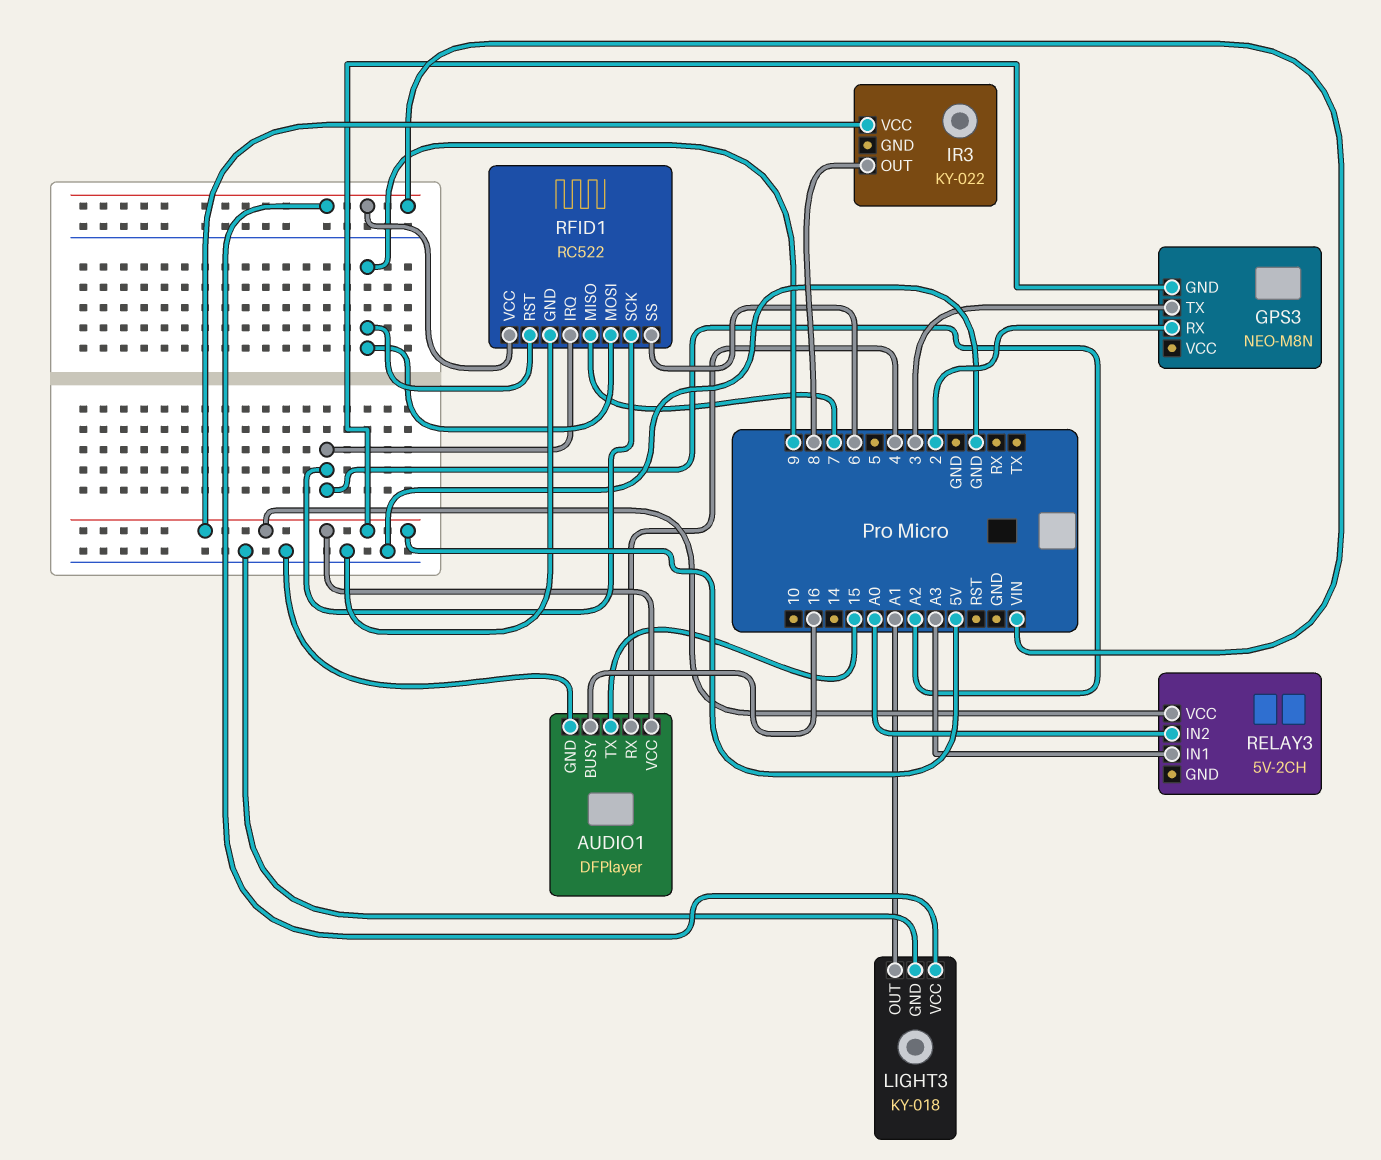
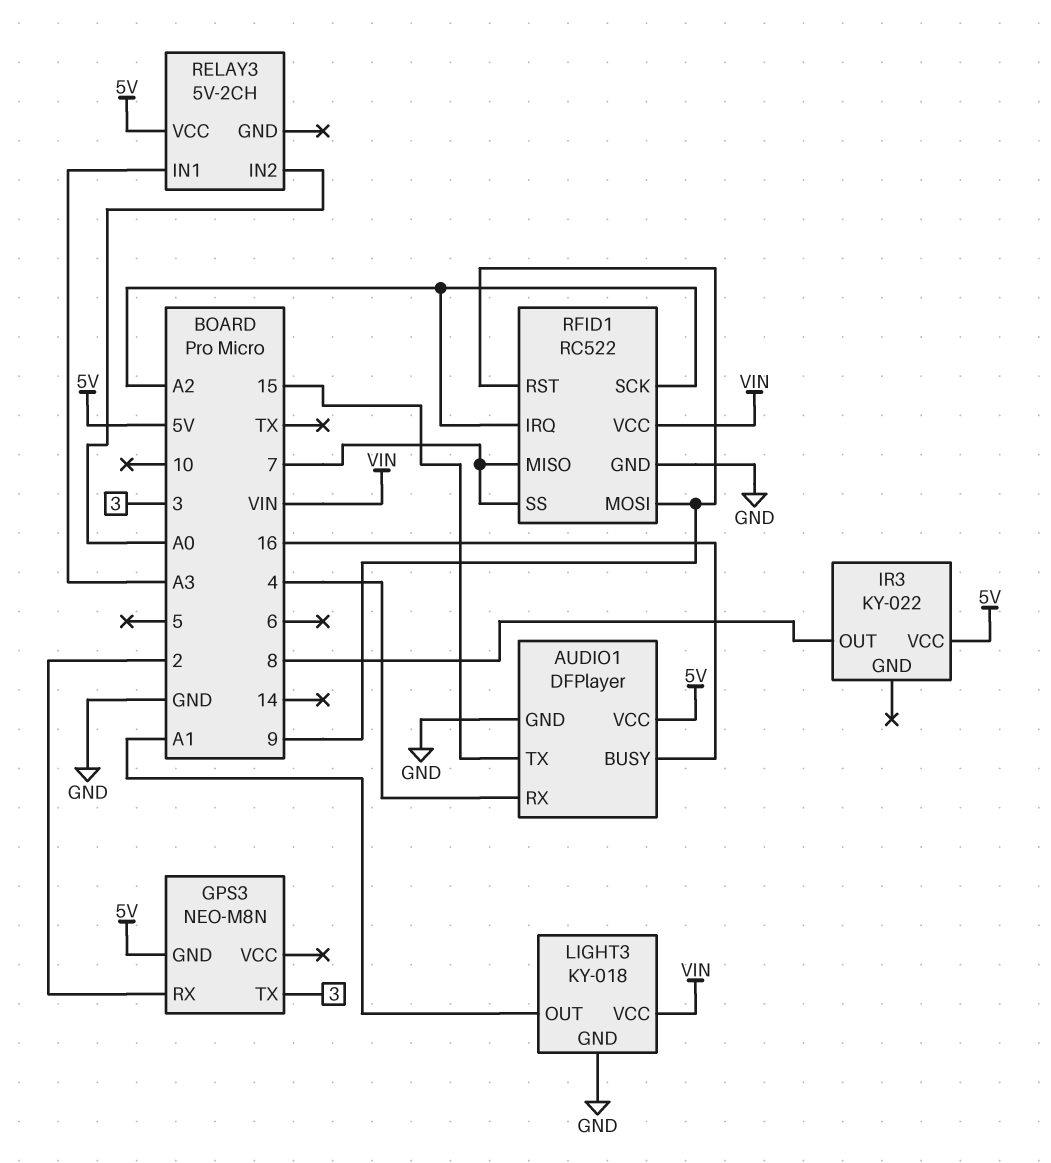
RFID1 pin SS: 6 -> 7

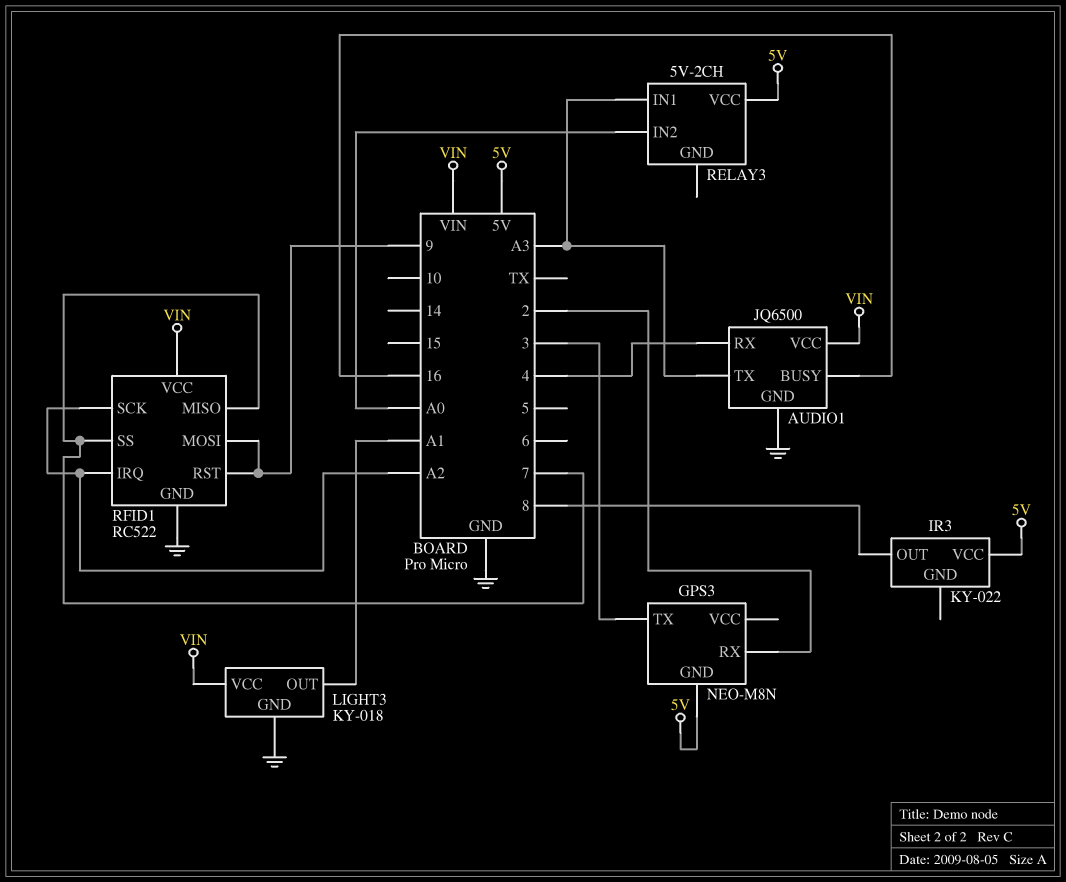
AUDIO1: DFPlayer -> JQ6500
AUDIO1 pin TX: 15 -> A3
AUDIO1 pin VCC: 5V -> VIN

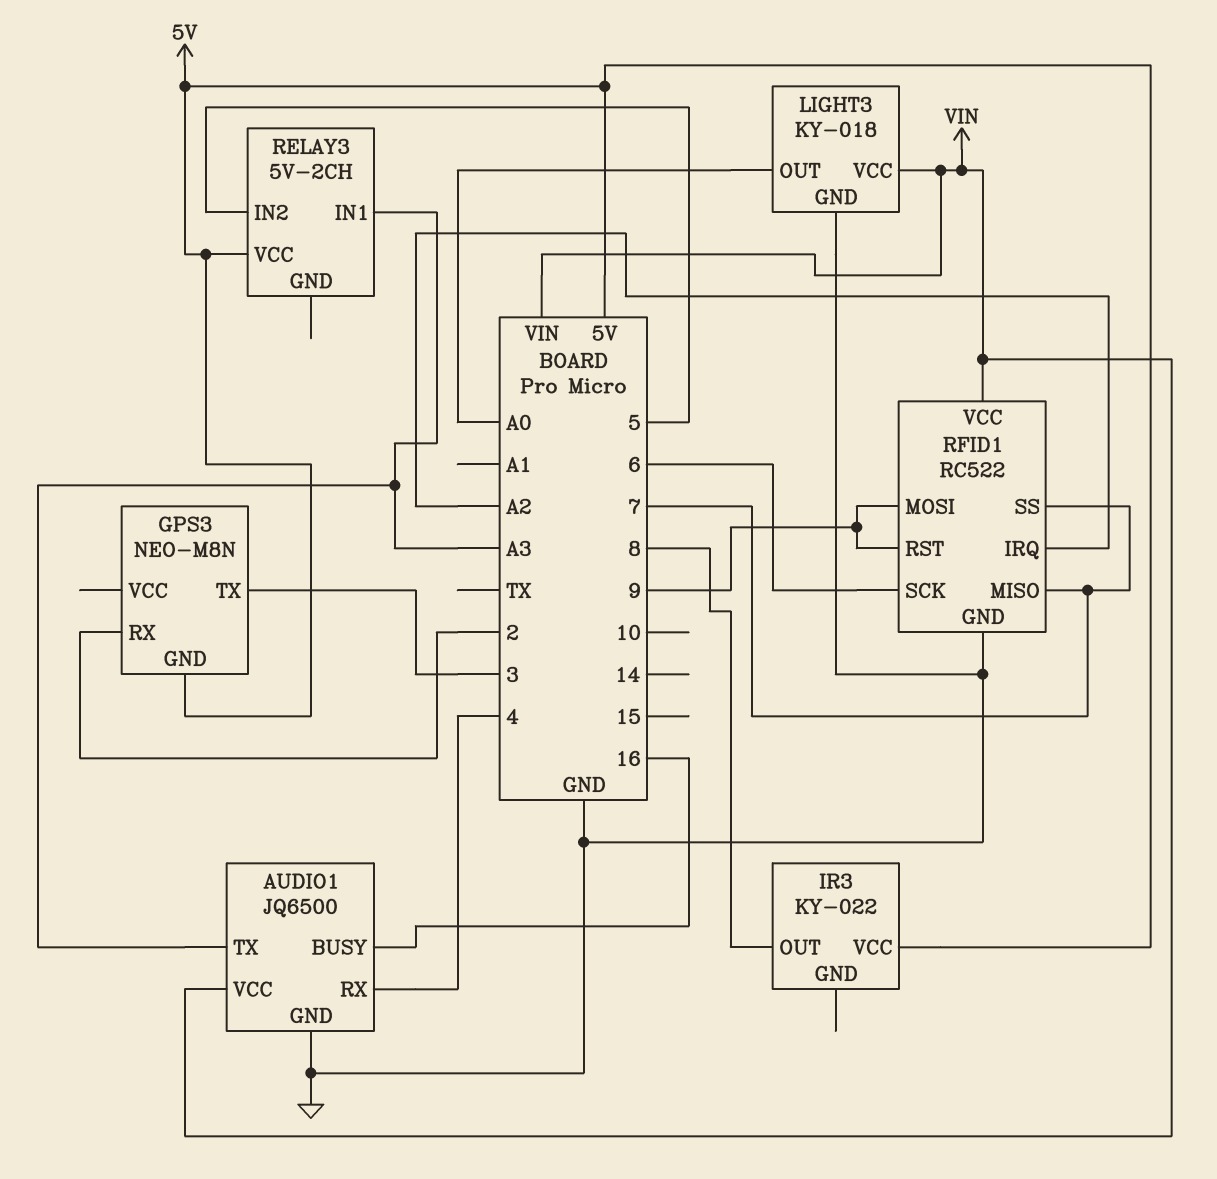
LIGHT3 pin OUT: A1 -> A0
RELAY3 pin IN2: A0 -> 5
RFID1 pin SCK: A2 -> 6

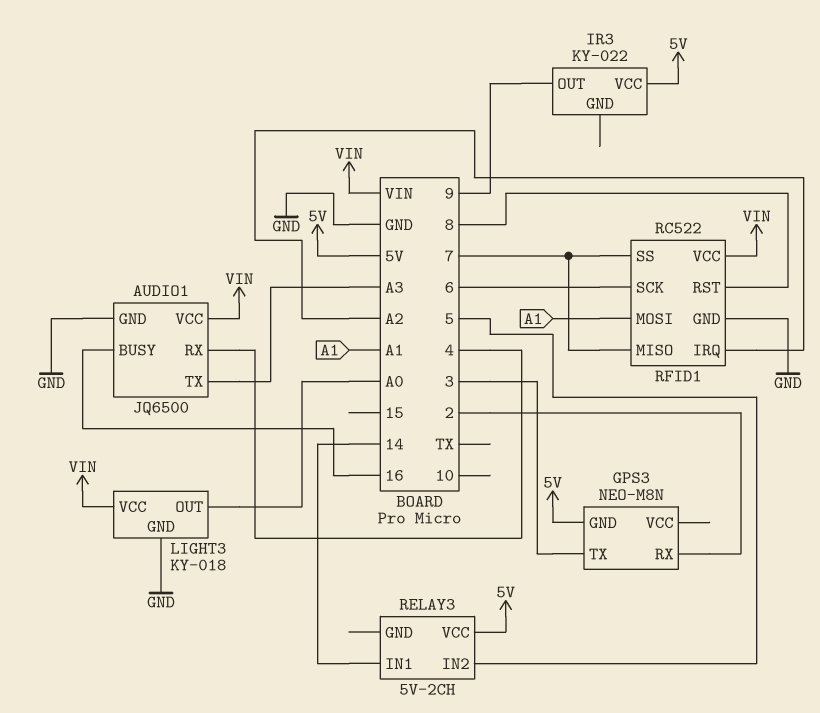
IR3 pin OUT: 8 -> 9
RELAY3 pin IN1: A3 -> 14
RFID1 pin MOSI: 9 -> A1
RFID1 pin RST: 9 -> 8

